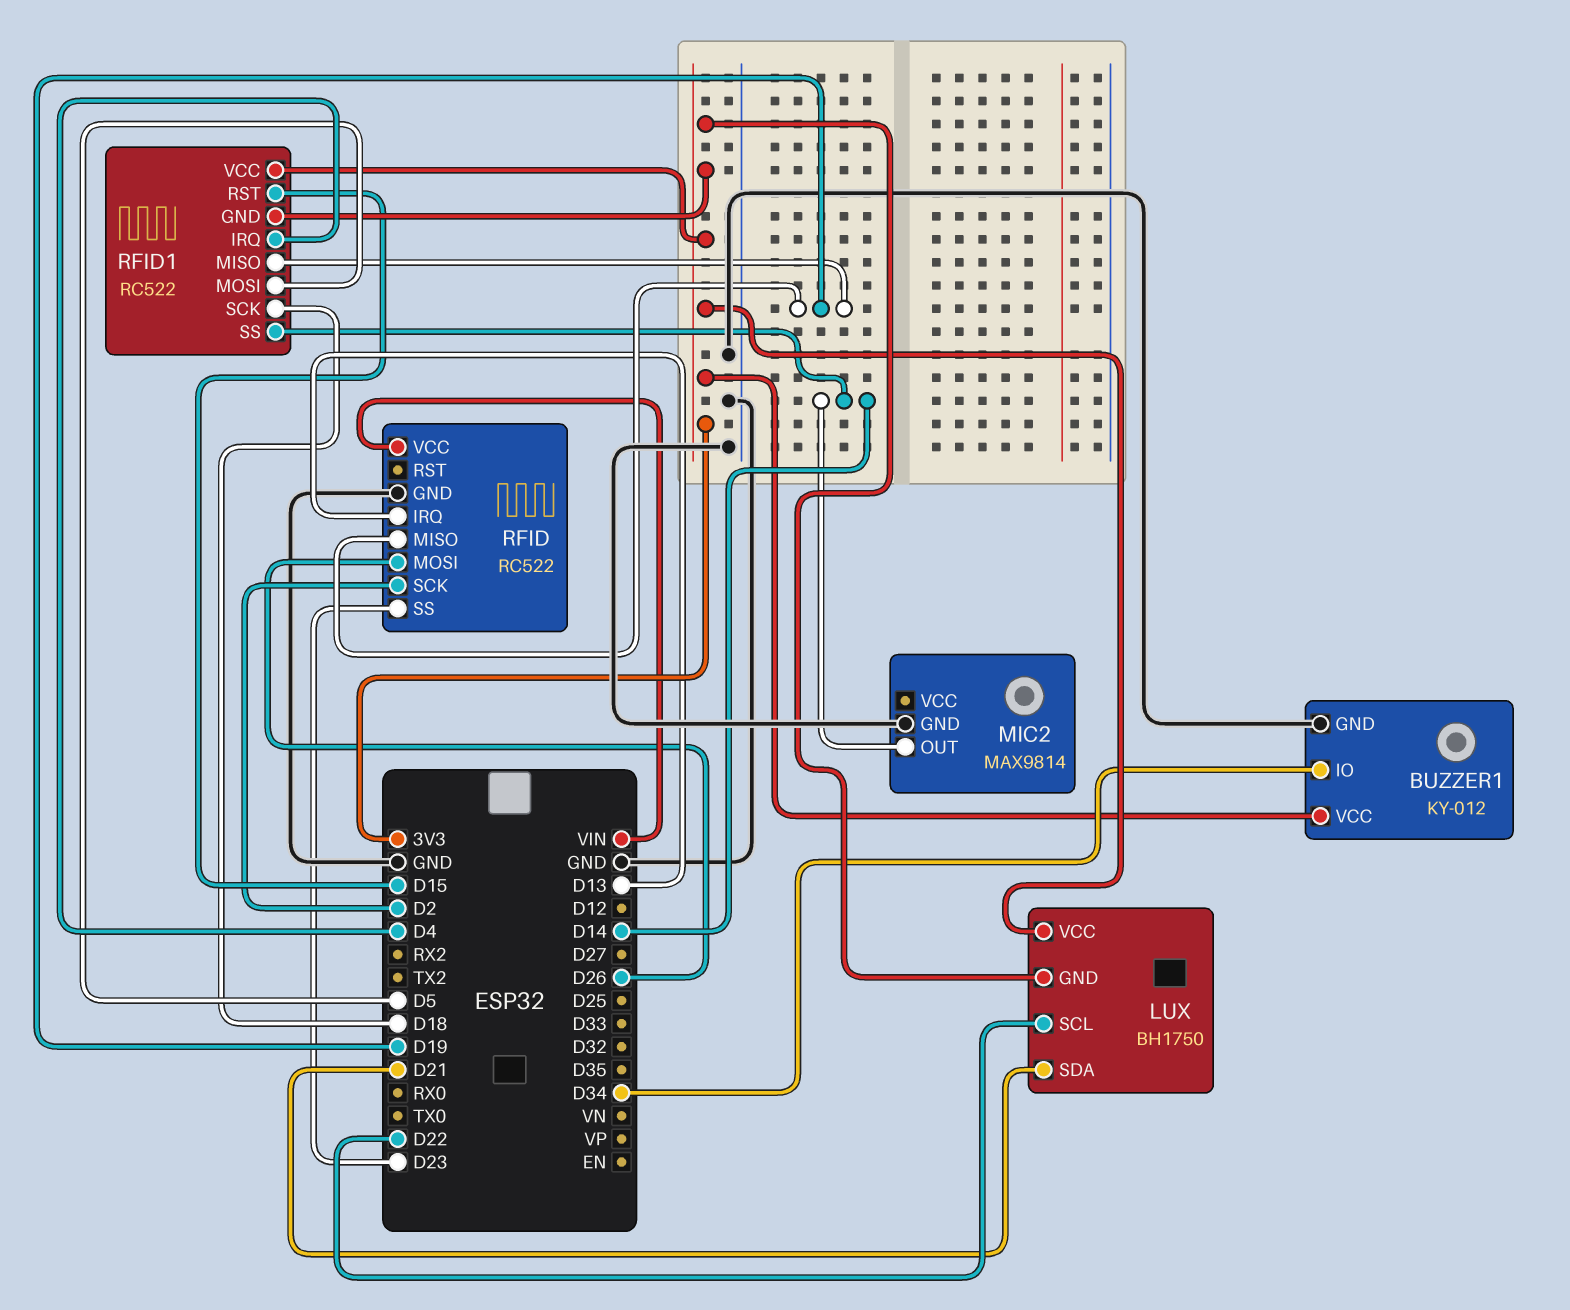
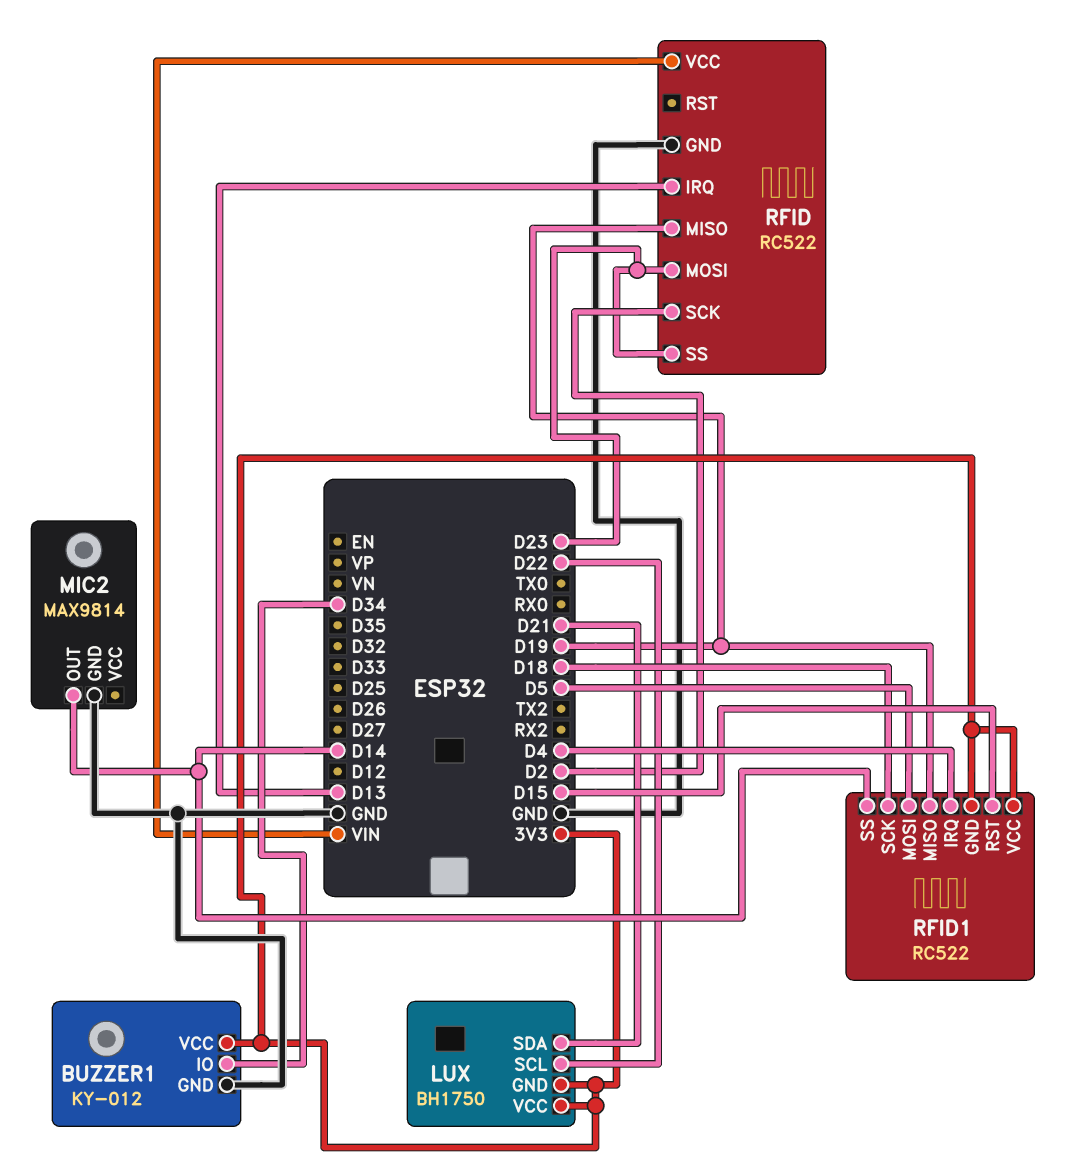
RFID pin MOSI: D26 -> D23

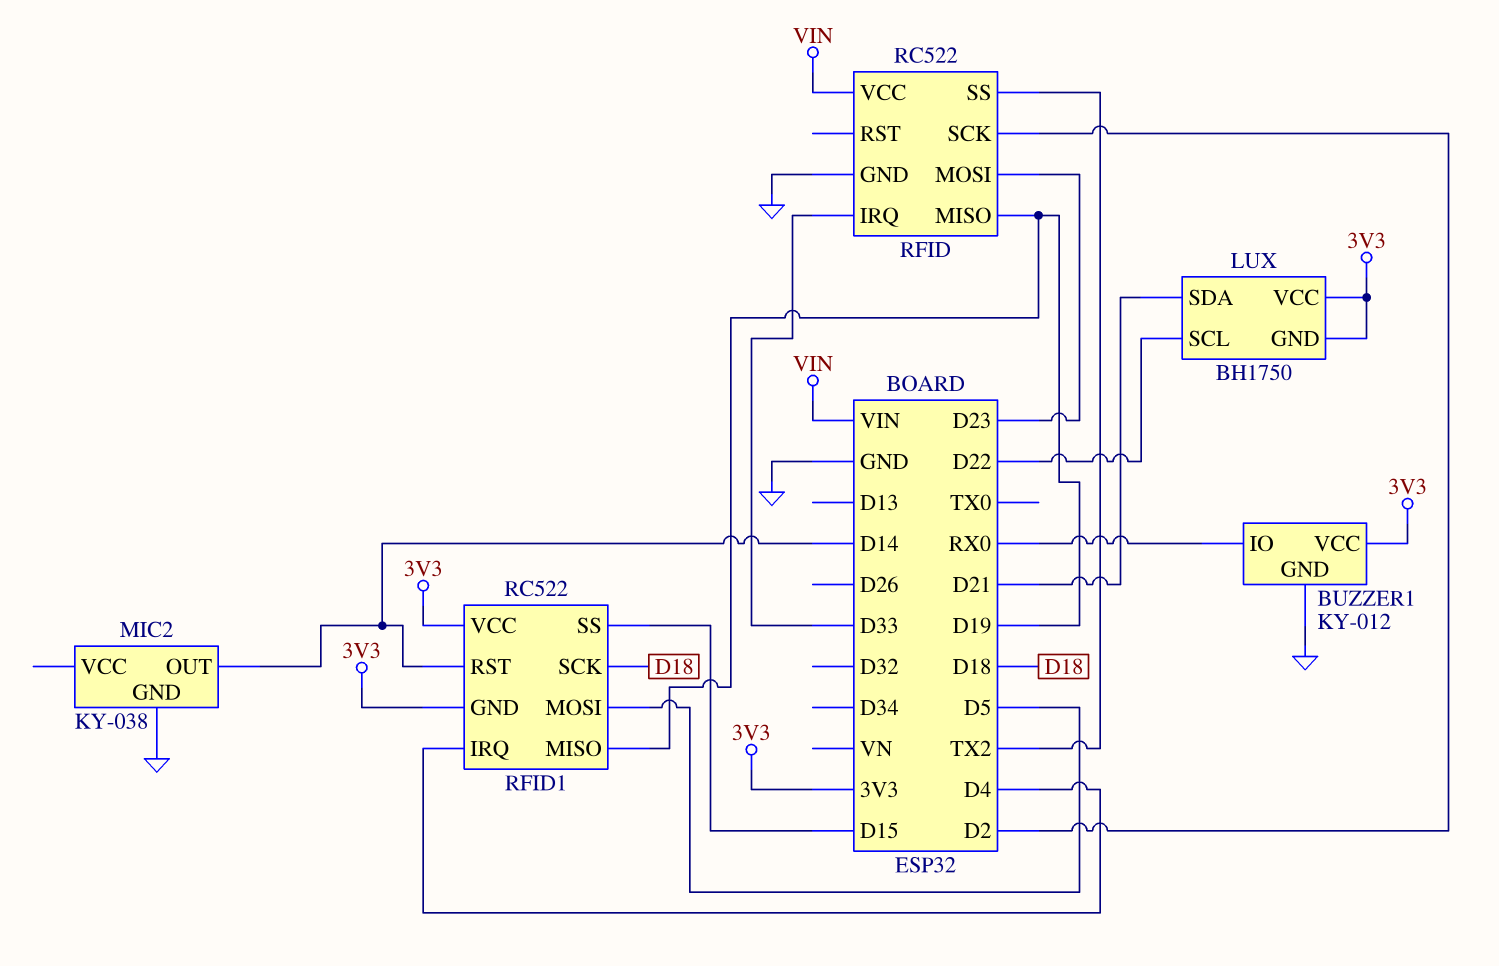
BUZZER1 pin IO: D34 -> RX0
MIC2: MAX9814 -> KY-038
RFID pin IRQ: D13 -> D33
RFID pin SS: D23 -> TX2
RFID1 pin RST: D15 -> D14
RFID1 pin SS: D14 -> D15

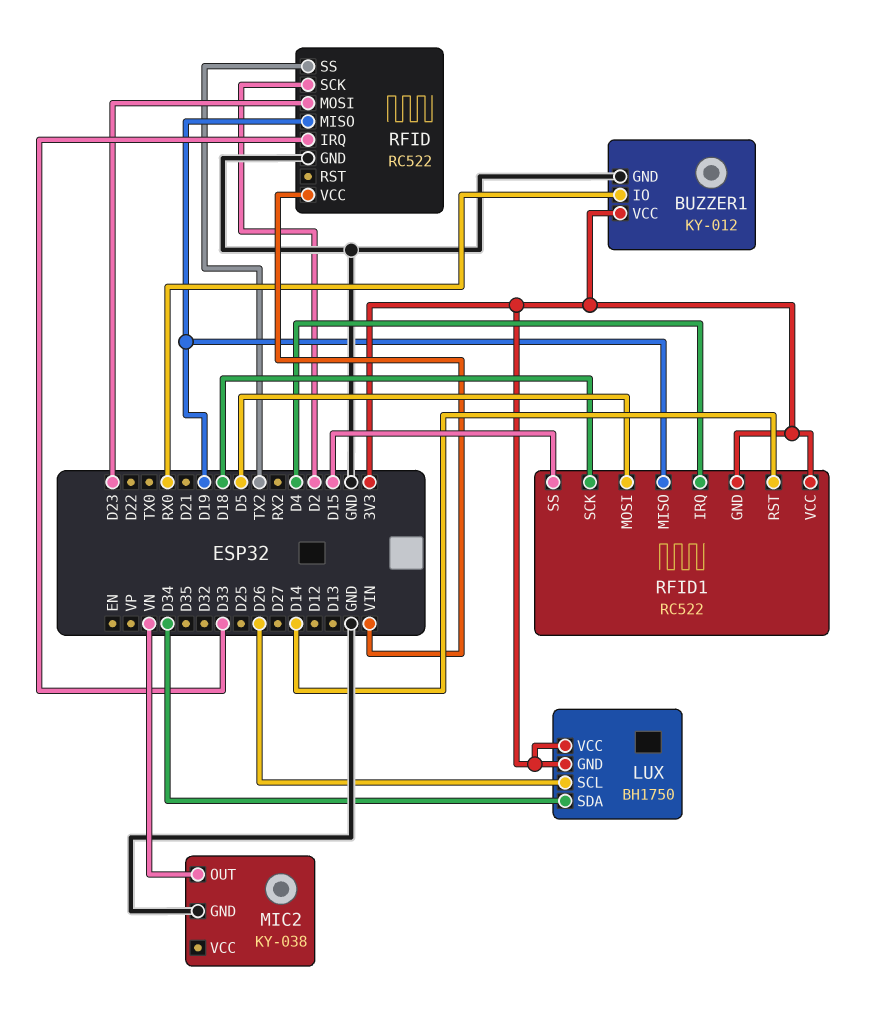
LUX pin SCL: D22 -> D26
LUX pin SDA: D21 -> D34
MIC2 pin OUT: D14 -> VN

